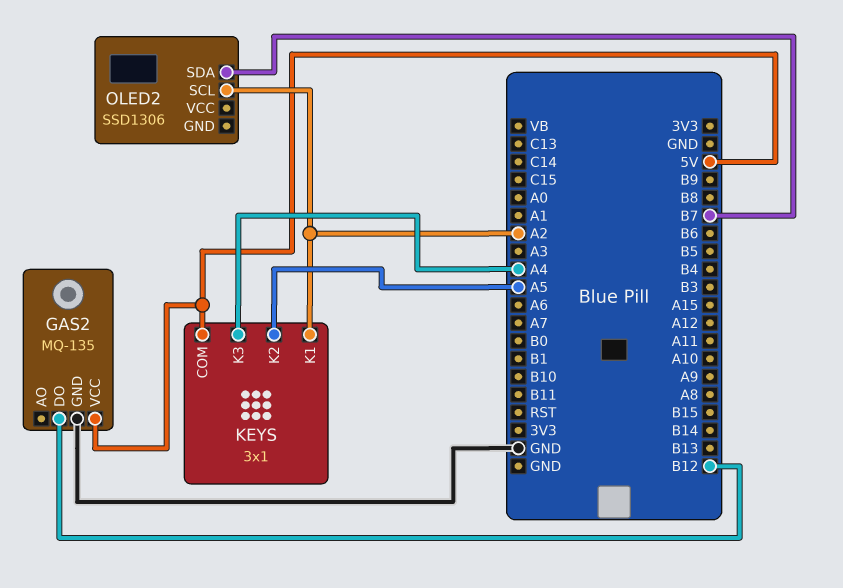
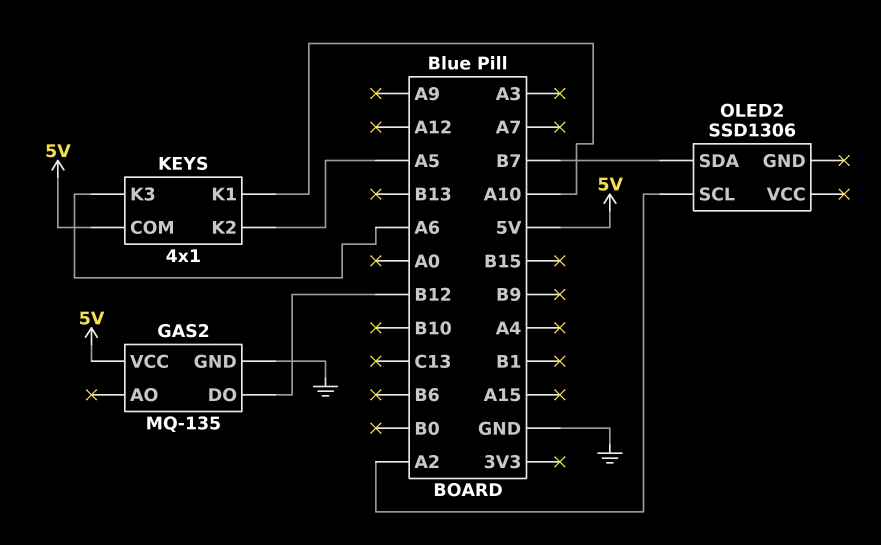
KEYS: 3x1 -> 4x1
KEYS pin K1: A2 -> A10
KEYS pin K3: A4 -> A6

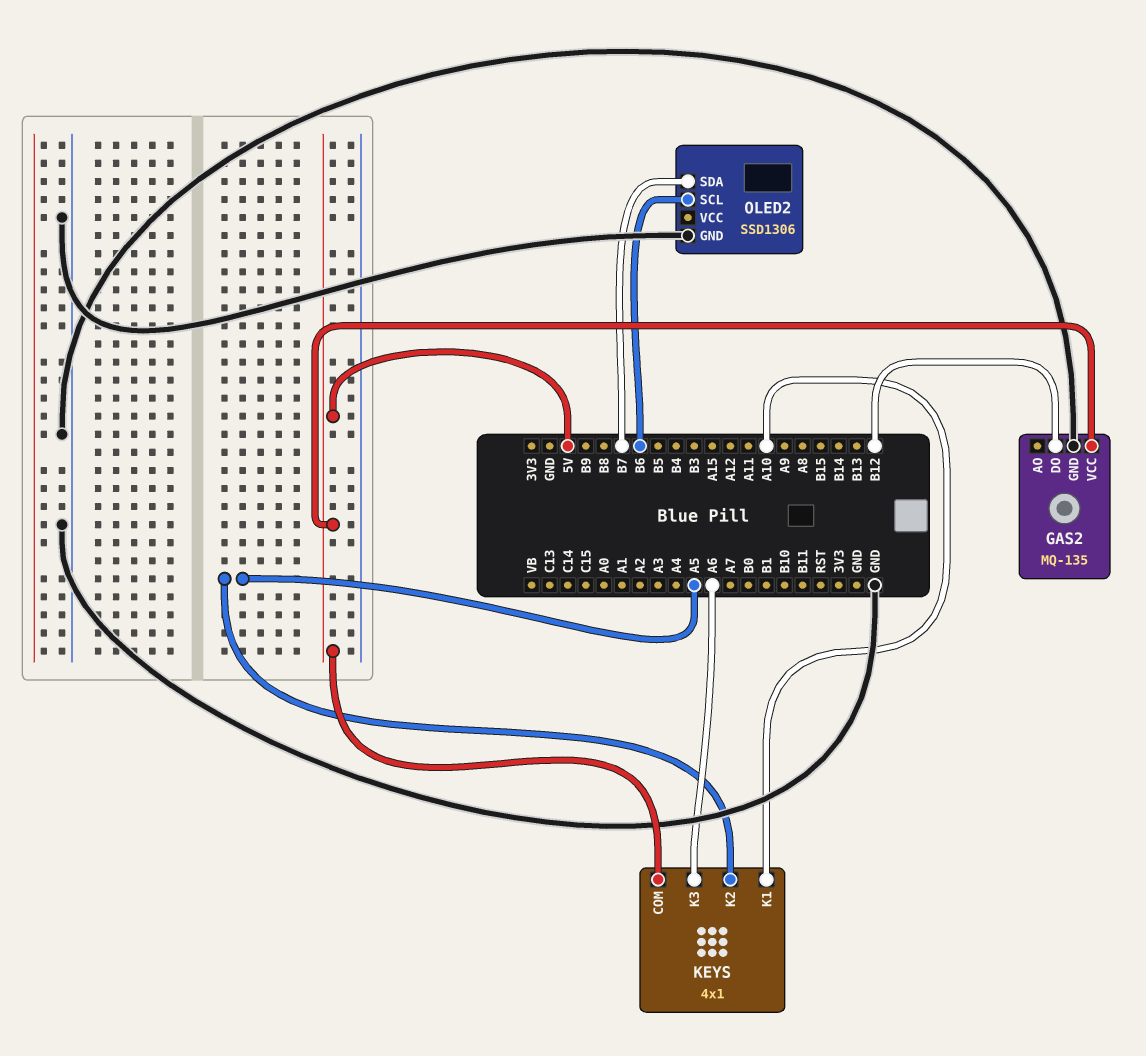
OLED2 pin GND: none -> GND
OLED2 pin SCL: A2 -> B6

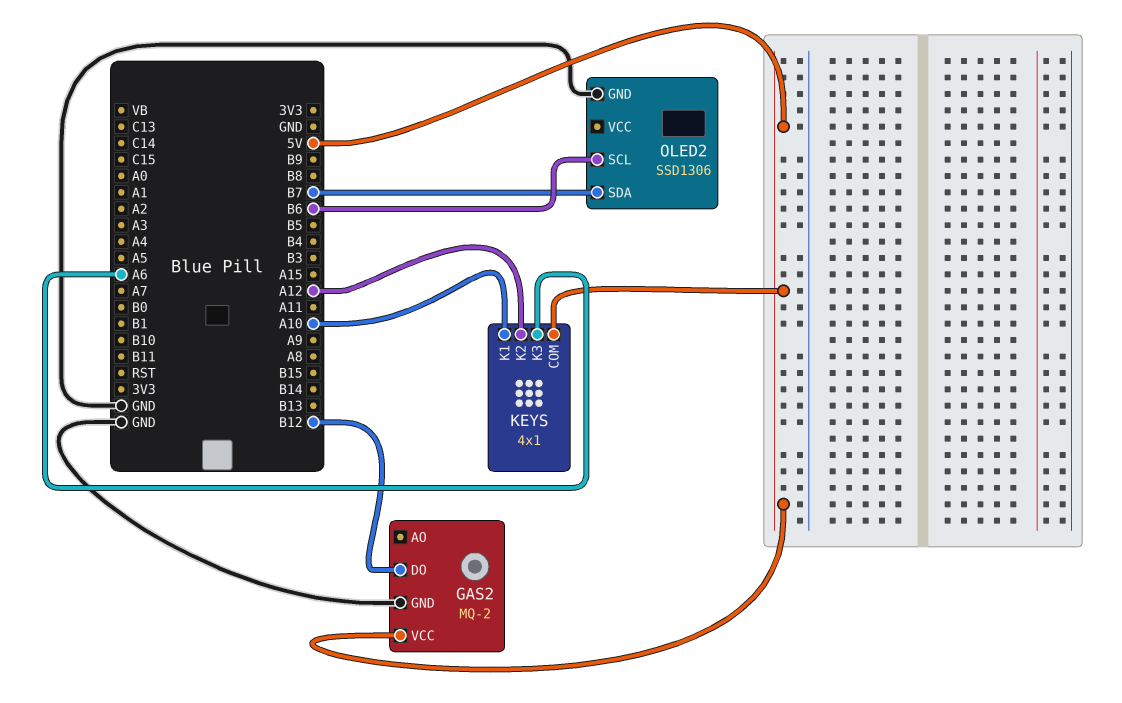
GAS2: MQ-135 -> MQ-2
KEYS pin K2: A5 -> A12

